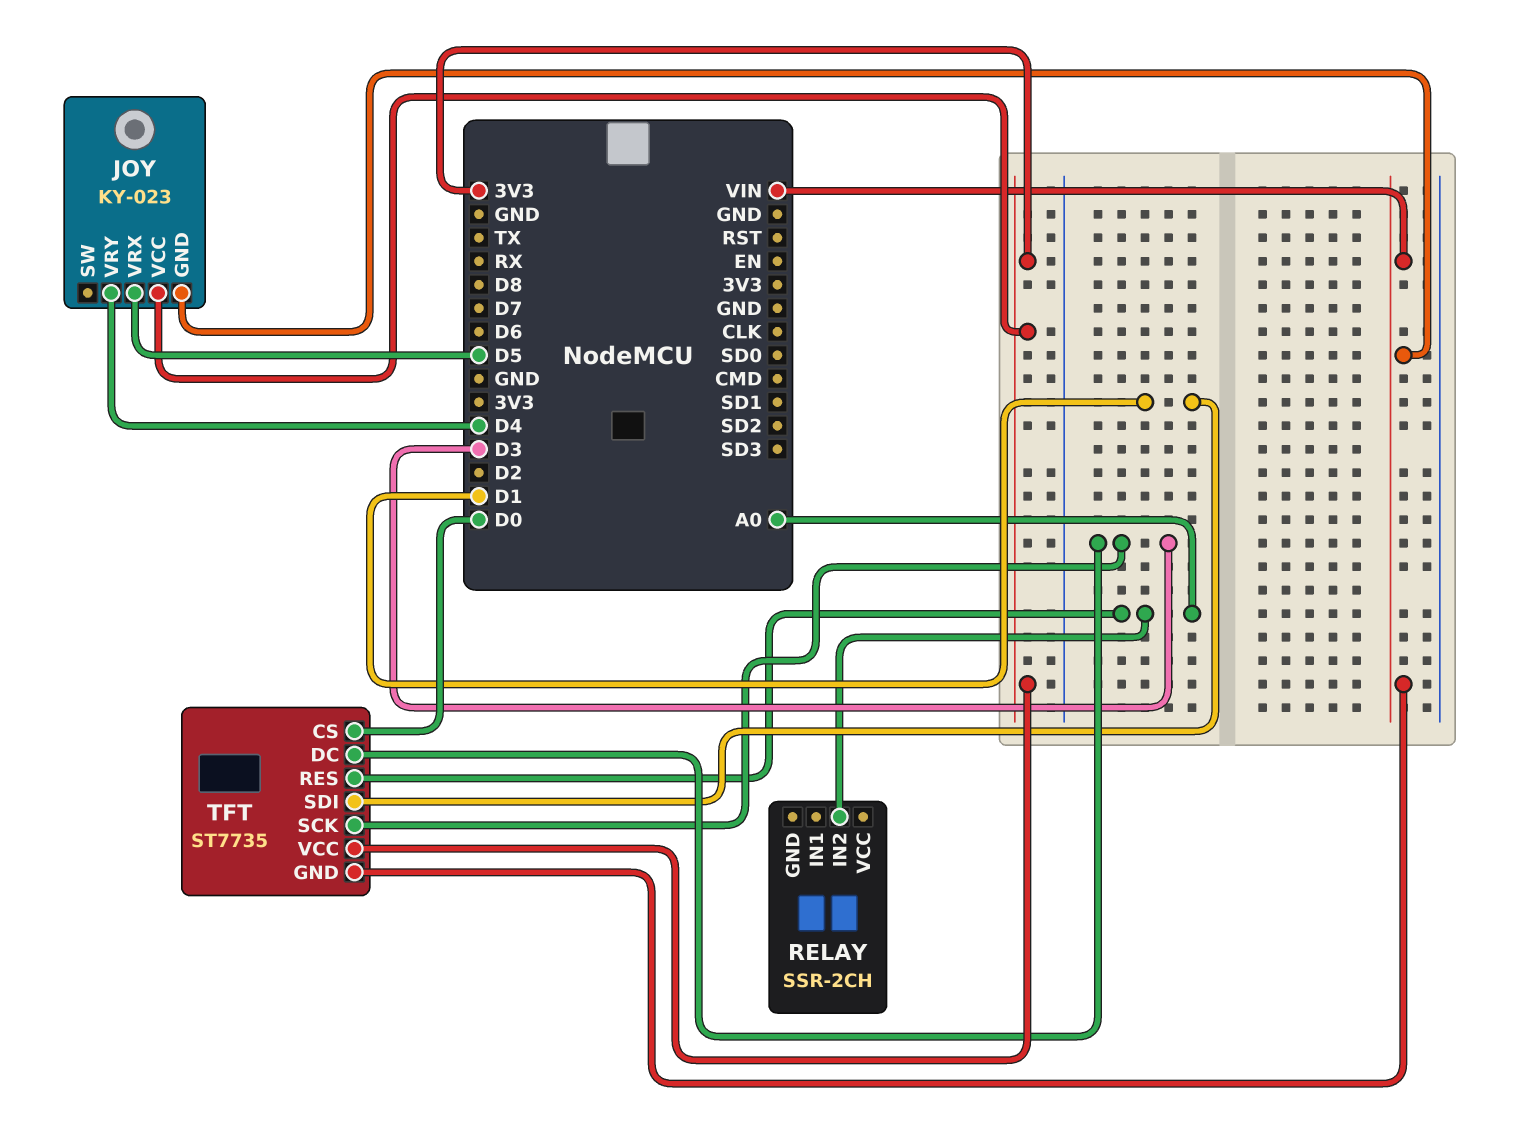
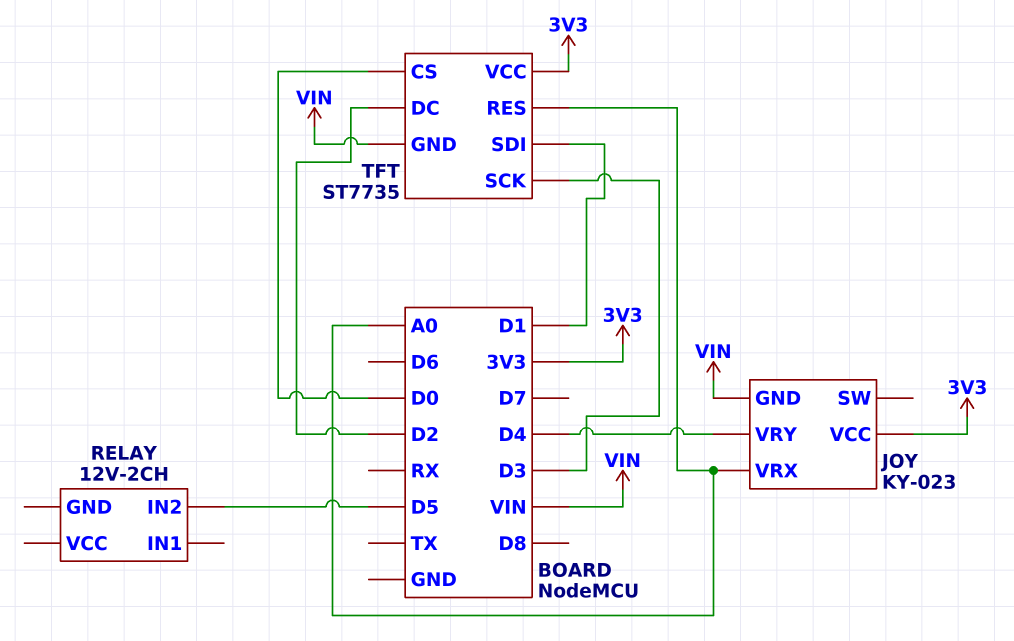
JOY pin VRX: D5 -> A0
RELAY: SSR-2CH -> 12V-2CH
RELAY pin IN2: A0 -> D5
TFT pin DC: D3 -> D2

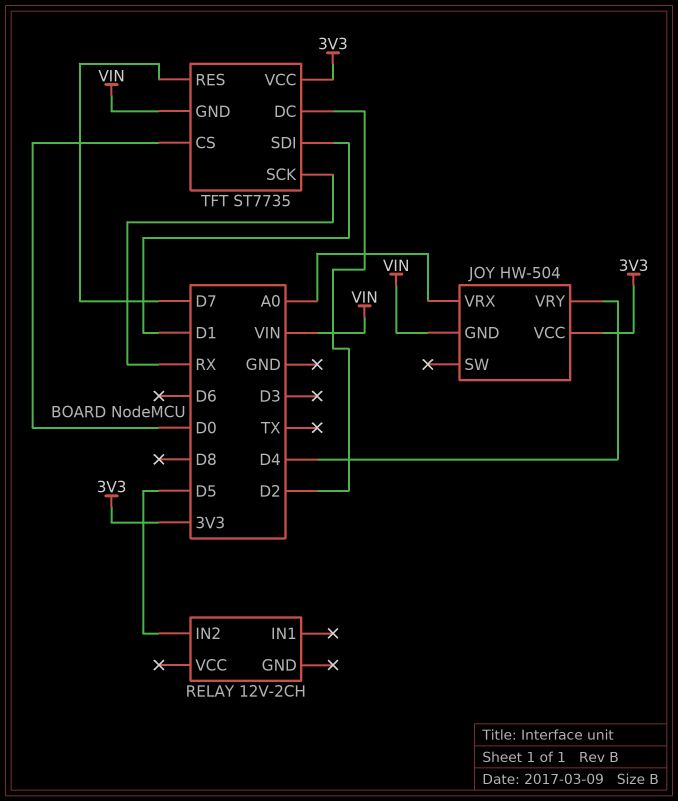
JOY: KY-023 -> HW-504
TFT pin RES: A0 -> D7
TFT pin SCK: D3 -> RX

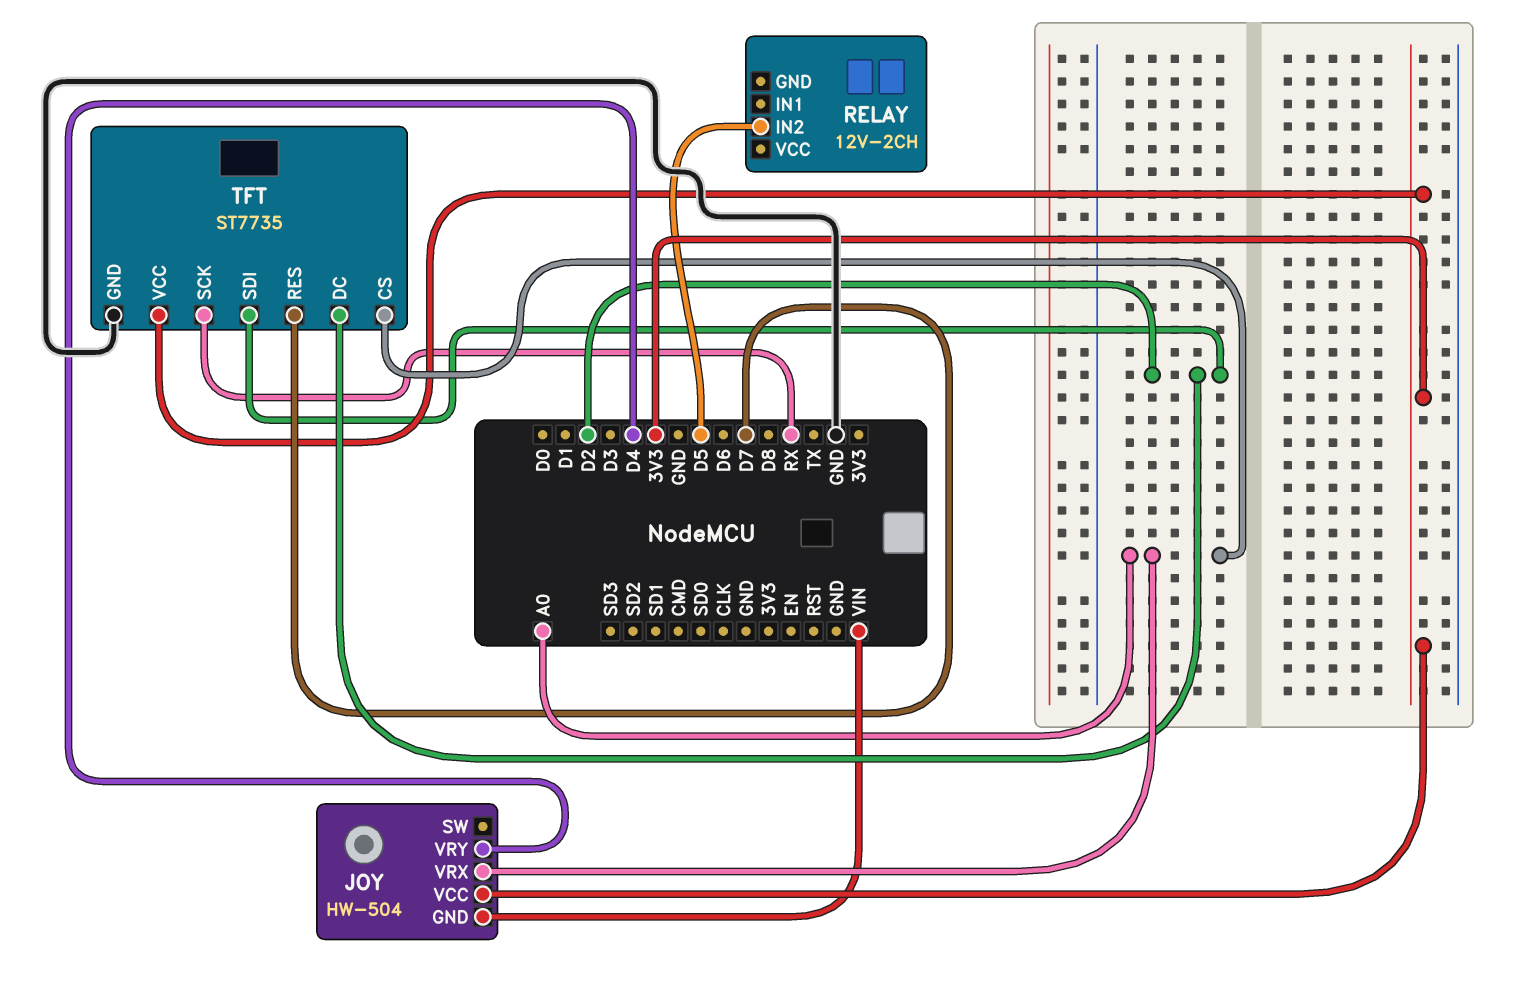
TFT pin CS: D0 -> A0
TFT pin GND: VIN -> GND
TFT pin SDI: D1 -> D2

